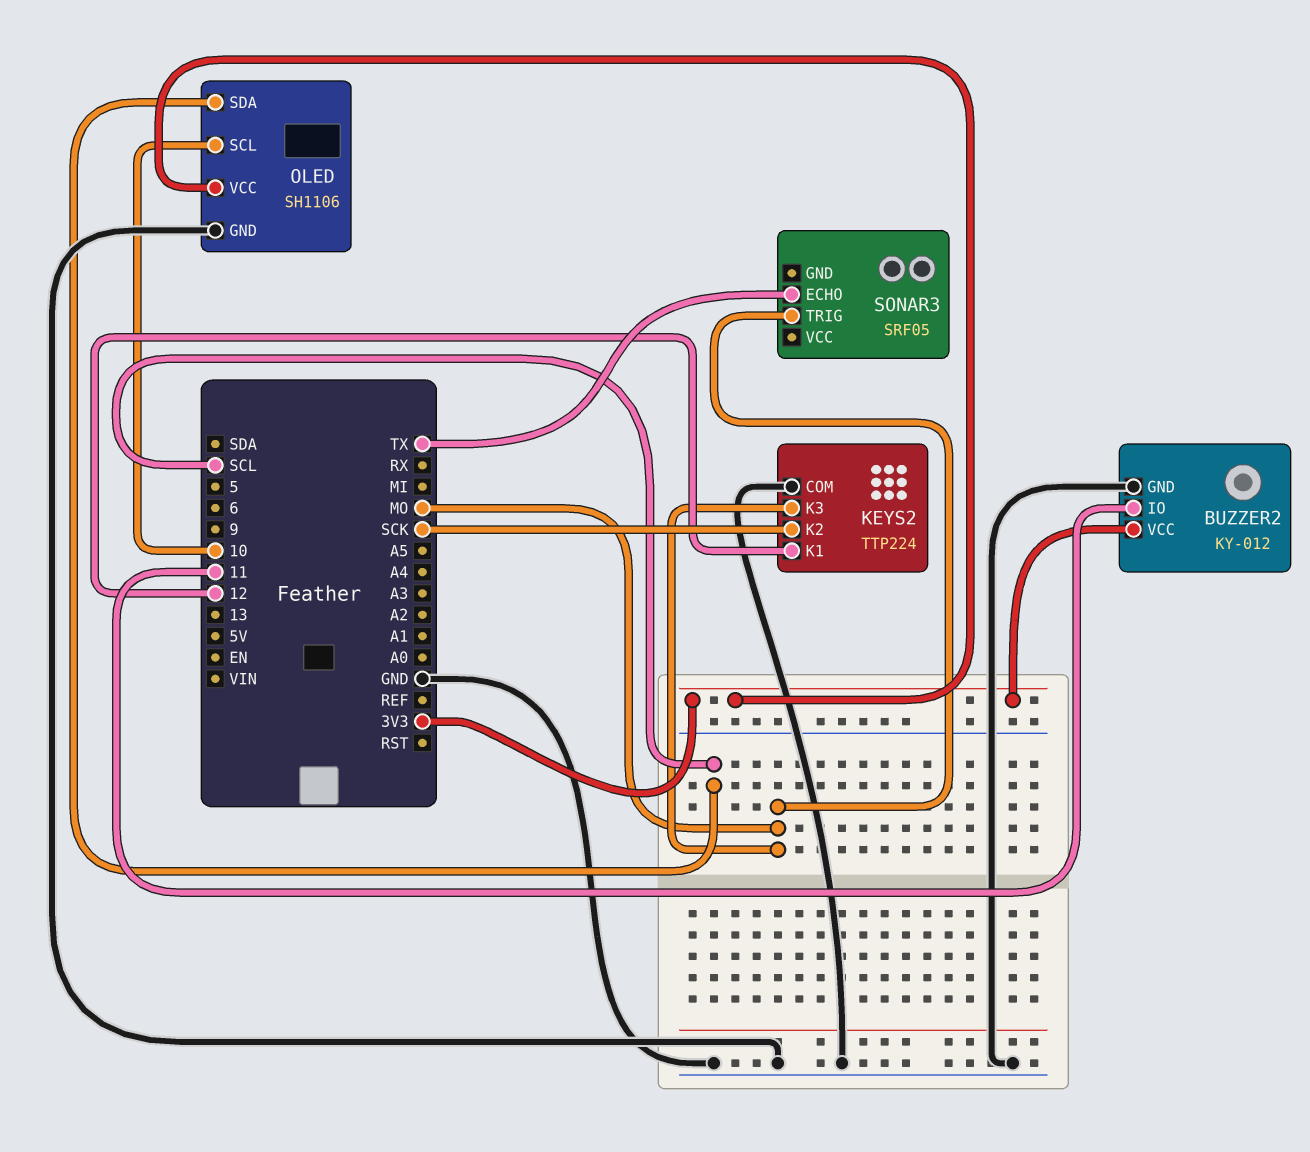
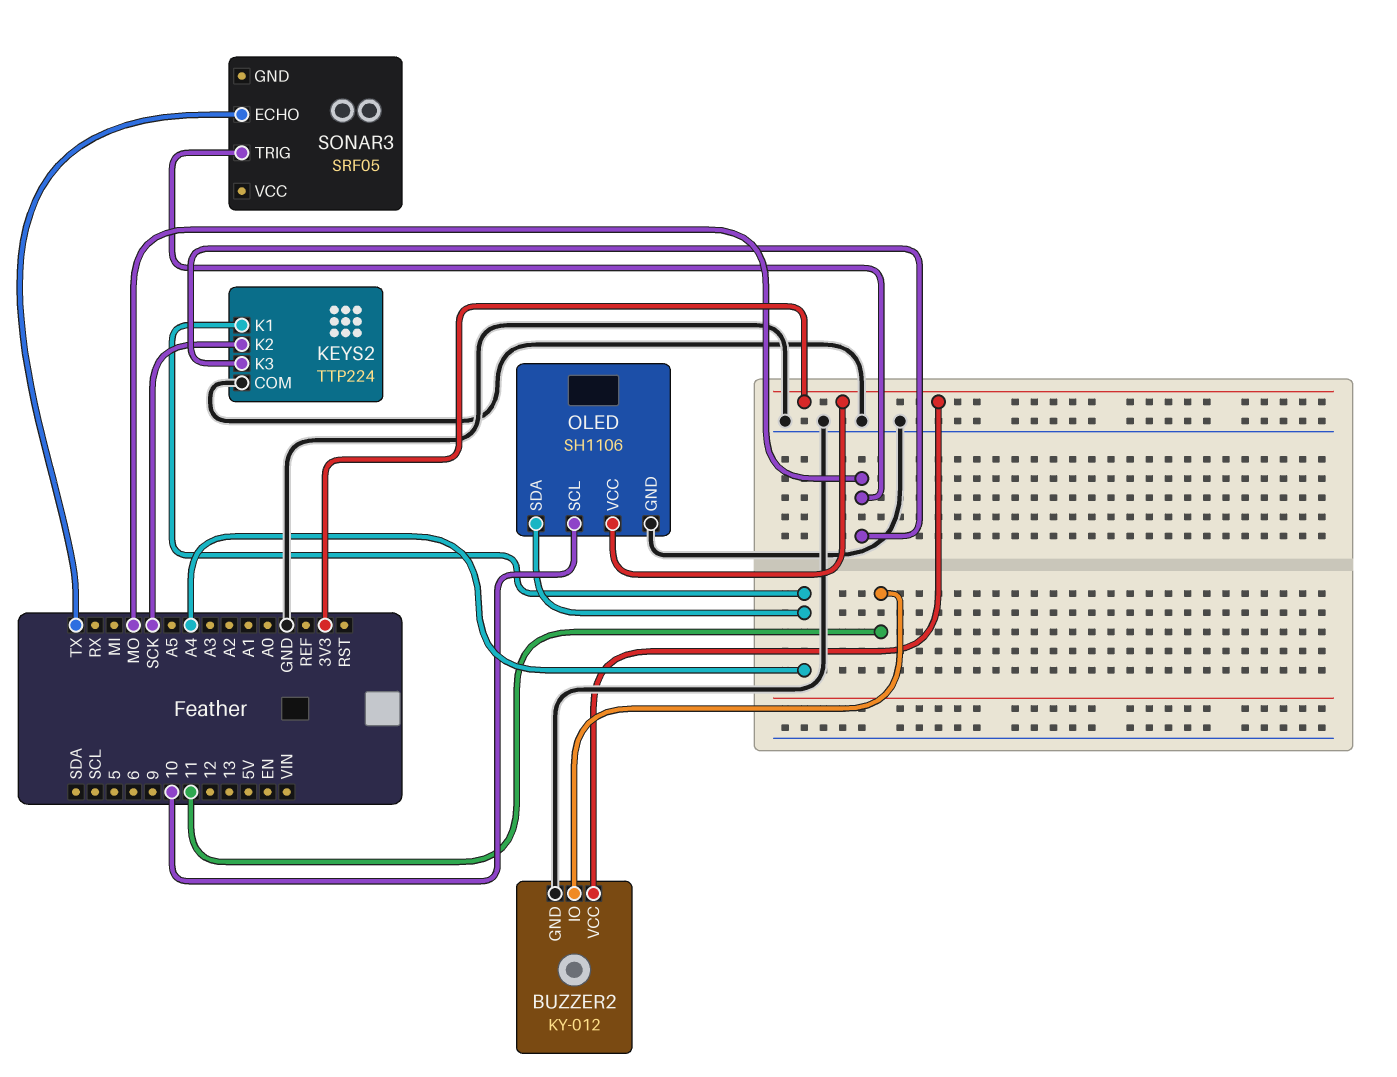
KEYS2 pin K1: 12 -> A4
OLED pin SDA: SCL -> A4

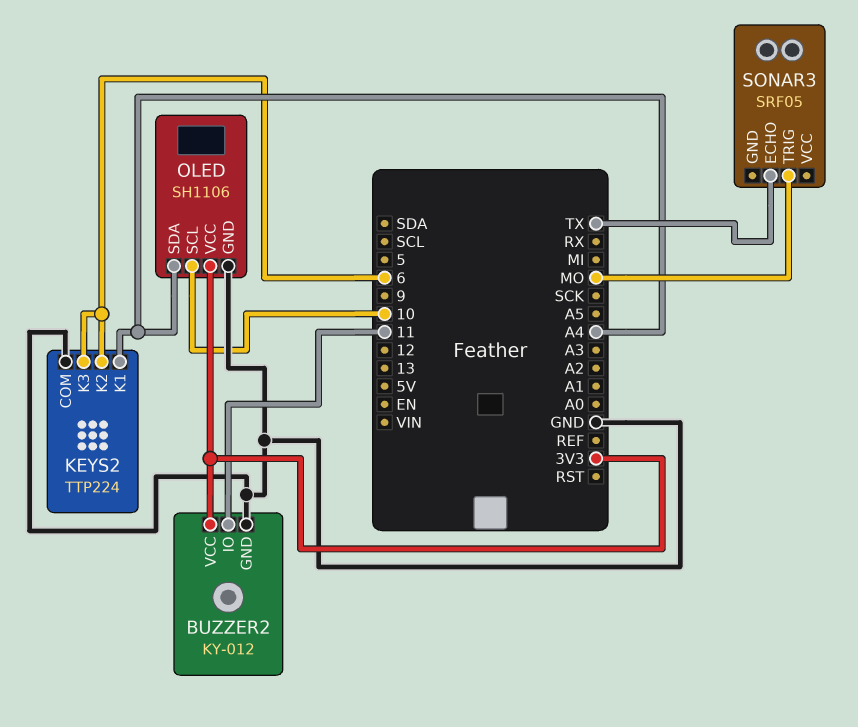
KEYS2 pin K2: SCK -> 6
KEYS2 pin K3: MO -> 6

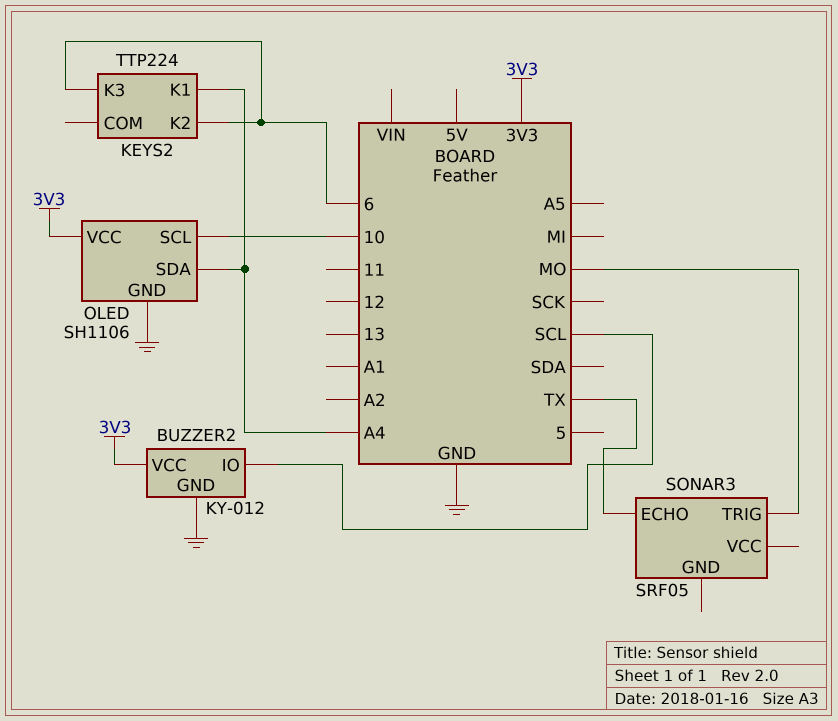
BUZZER2 pin IO: 11 -> SCL
KEYS2 pin COM: GND -> none

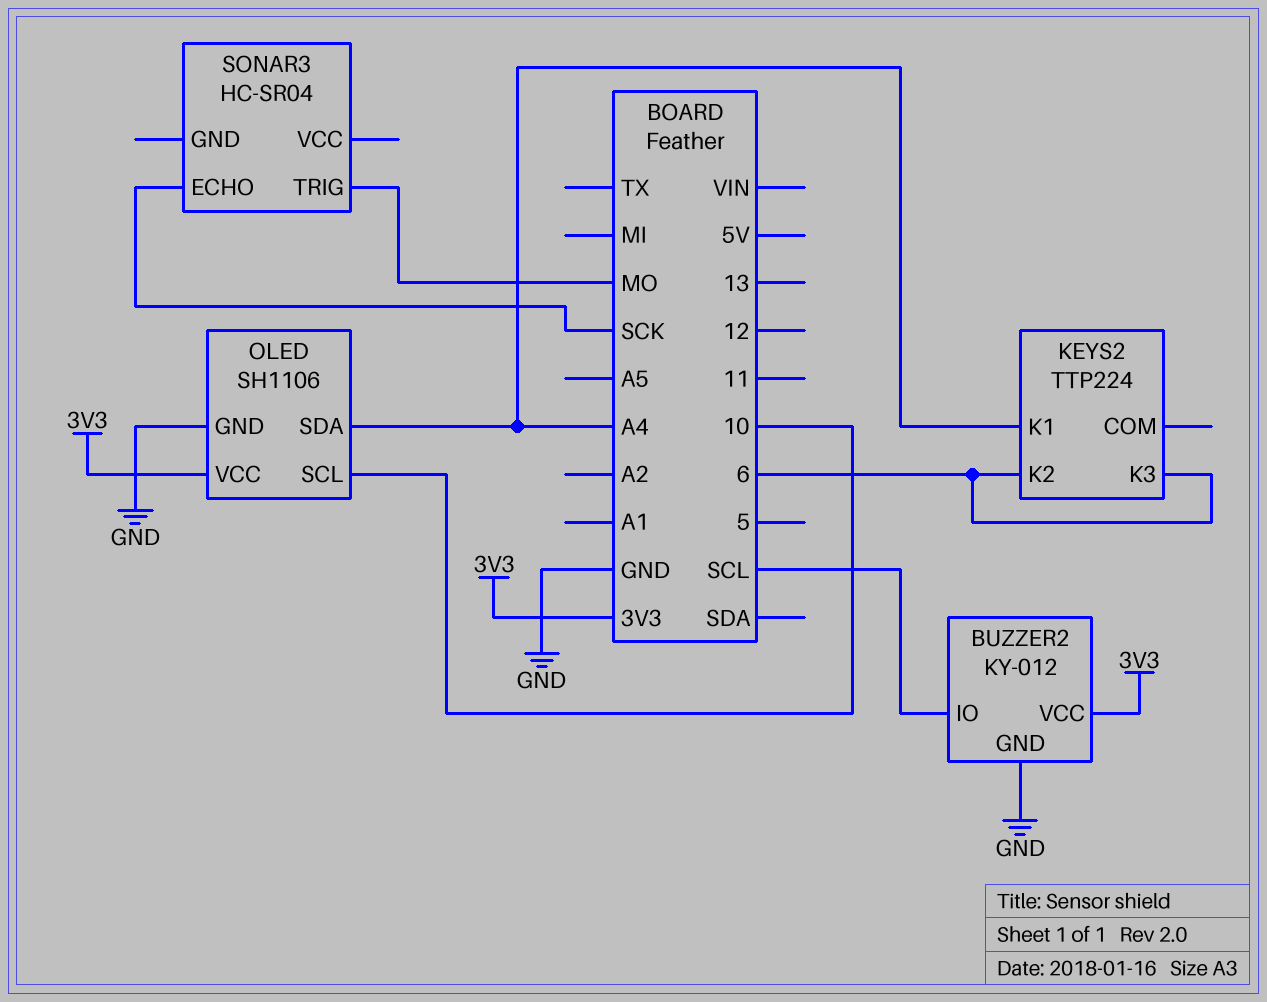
SONAR3: SRF05 -> HC-SR04
SONAR3 pin ECHO: TX -> SCK

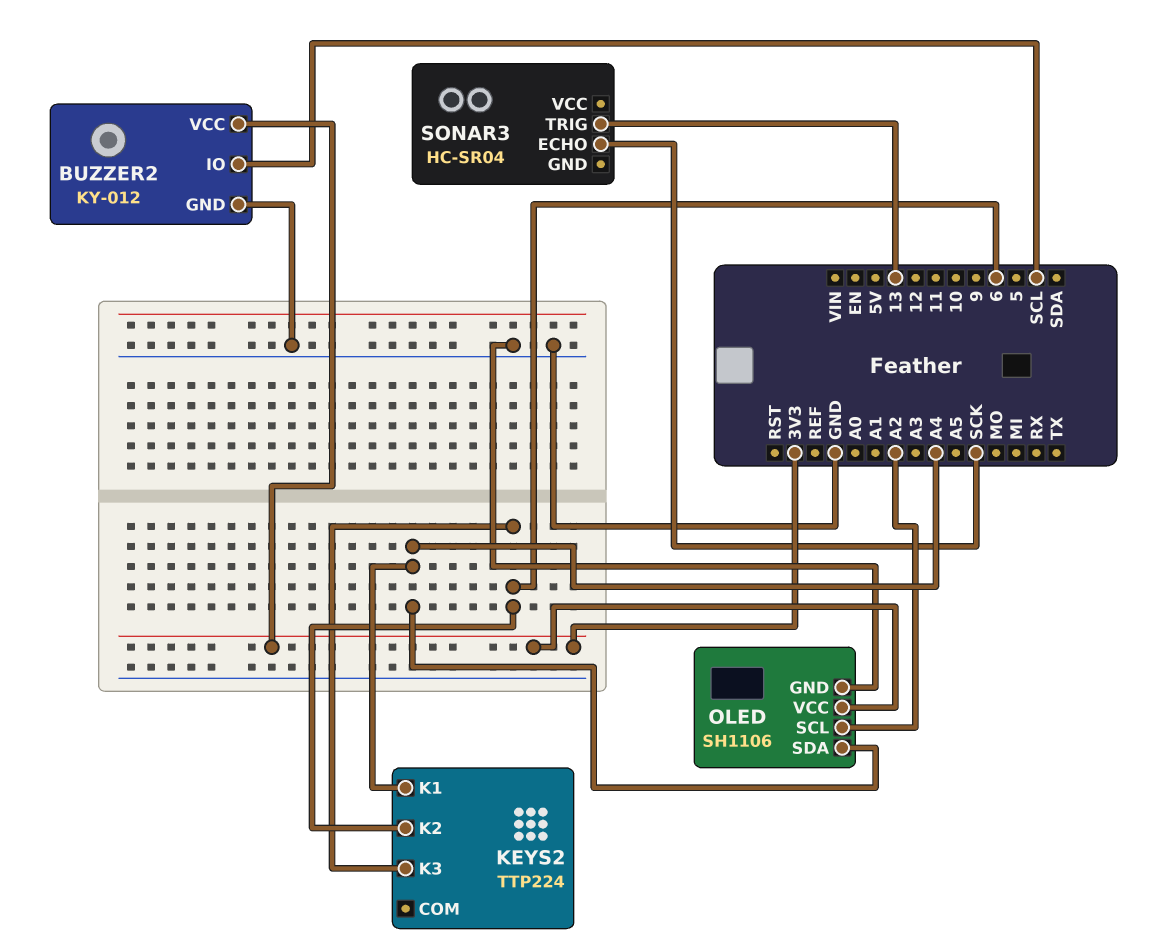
OLED pin SCL: 10 -> A2
SONAR3 pin TRIG: MO -> 13

